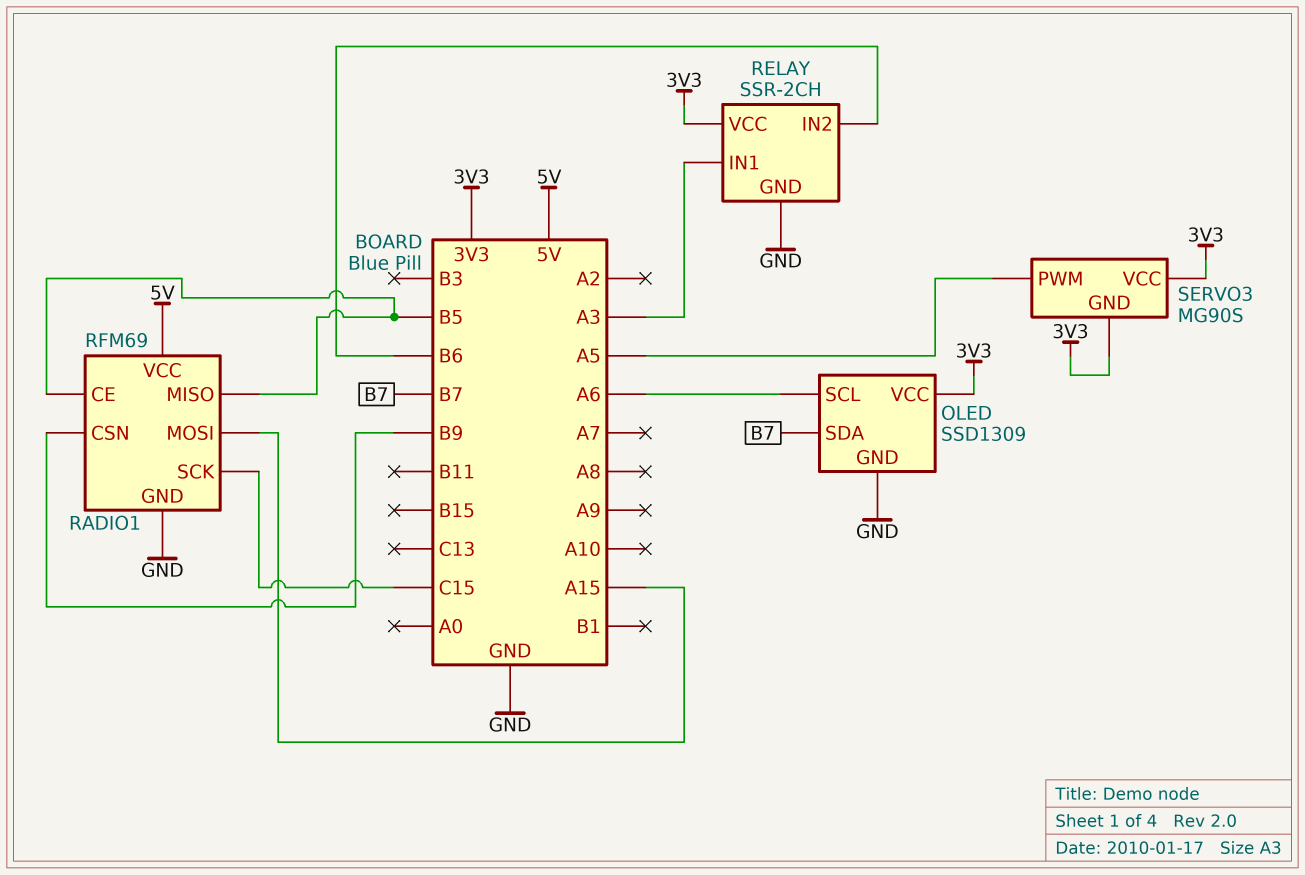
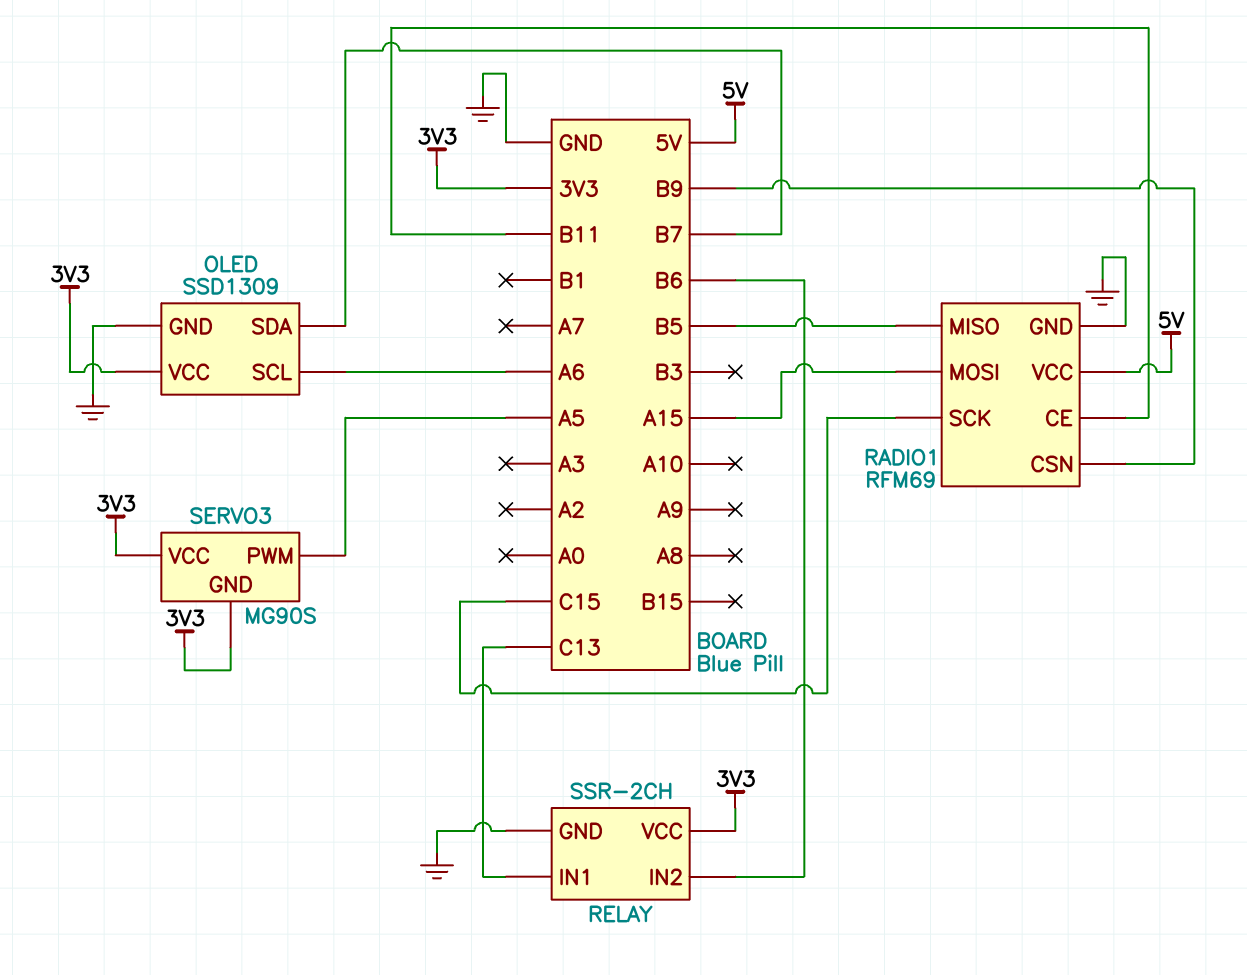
RADIO1 pin CE: B5 -> B11
RELAY pin IN1: A3 -> C13

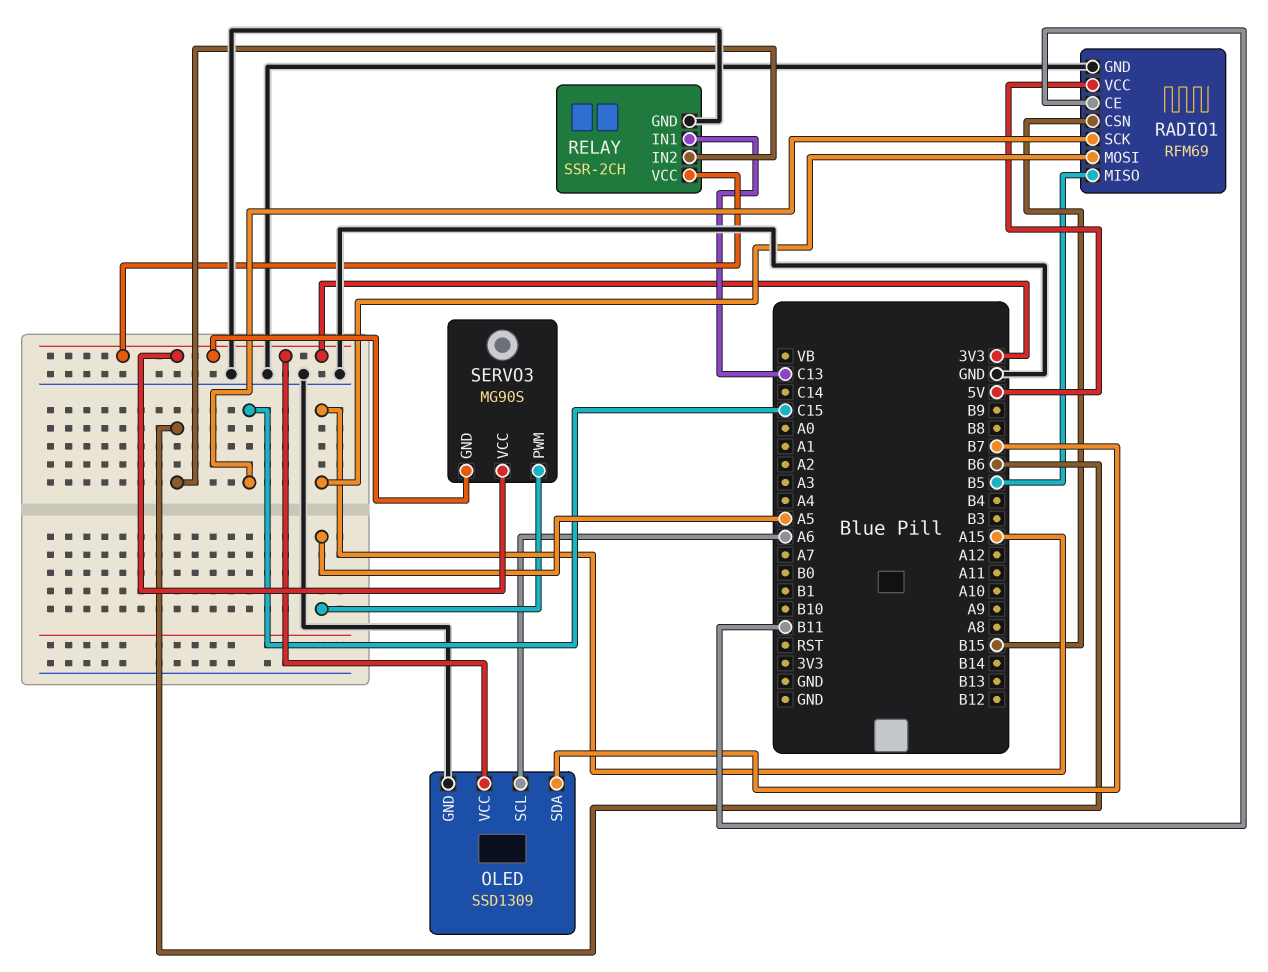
RADIO1 pin CSN: B9 -> B15

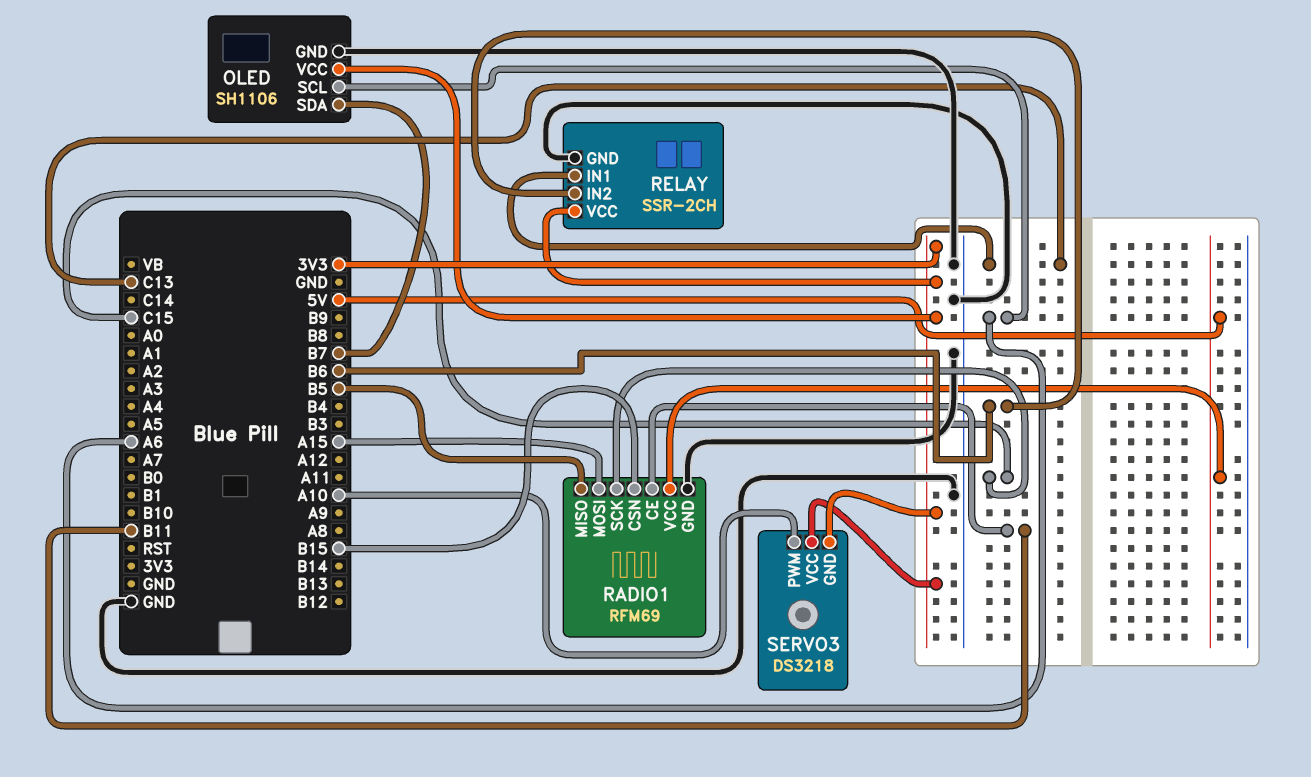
OLED: SSD1309 -> SH1106
SERVO3: MG90S -> DS3218
SERVO3 pin PWM: A5 -> A10

